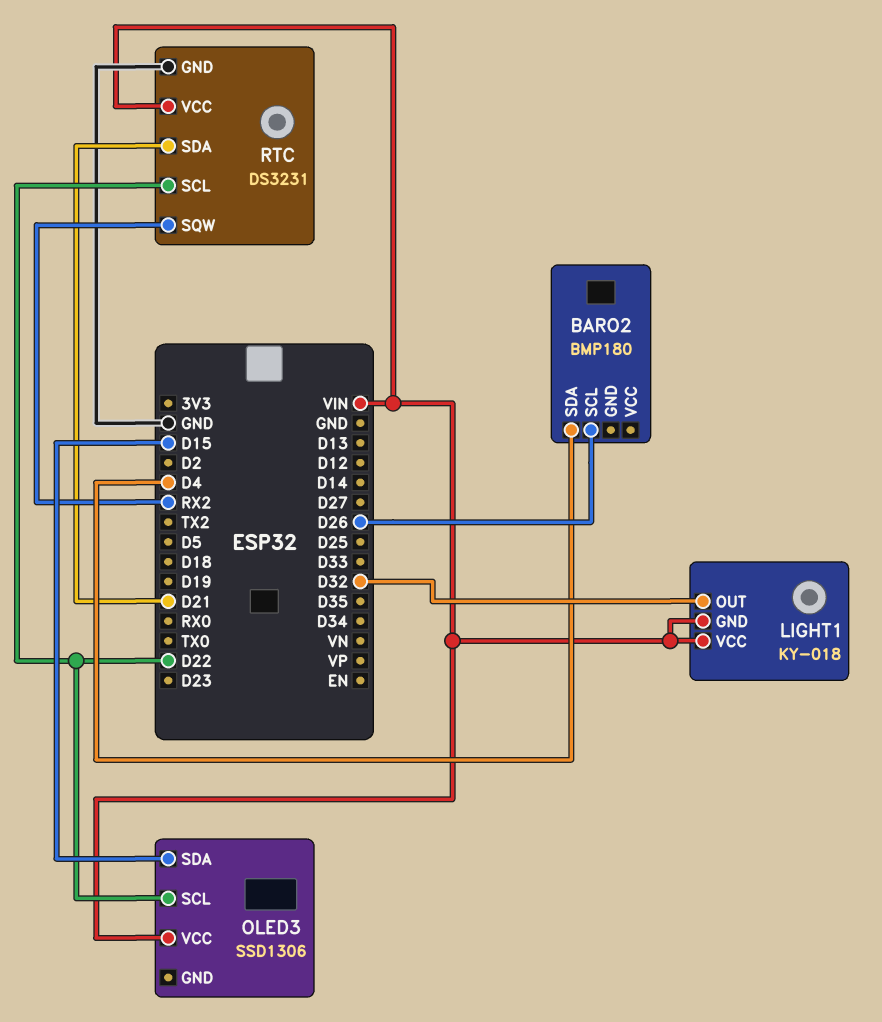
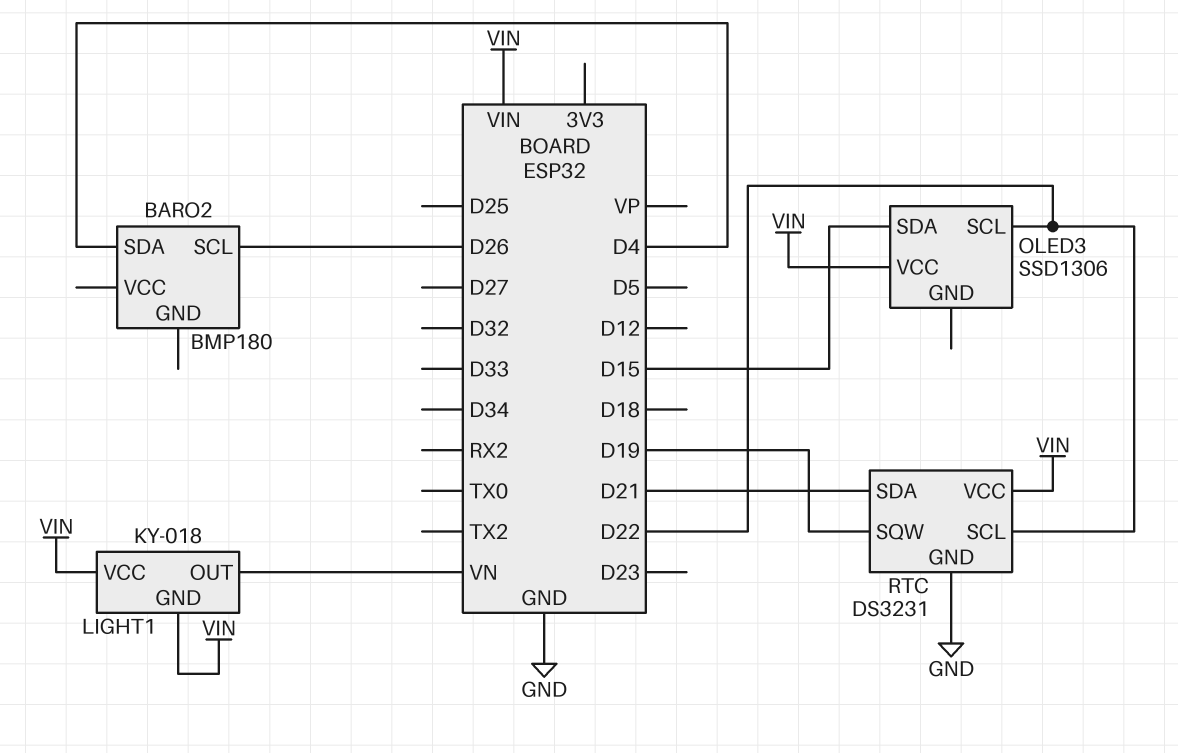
LIGHT1 pin OUT: D32 -> VN
RTC pin SQW: RX2 -> D19

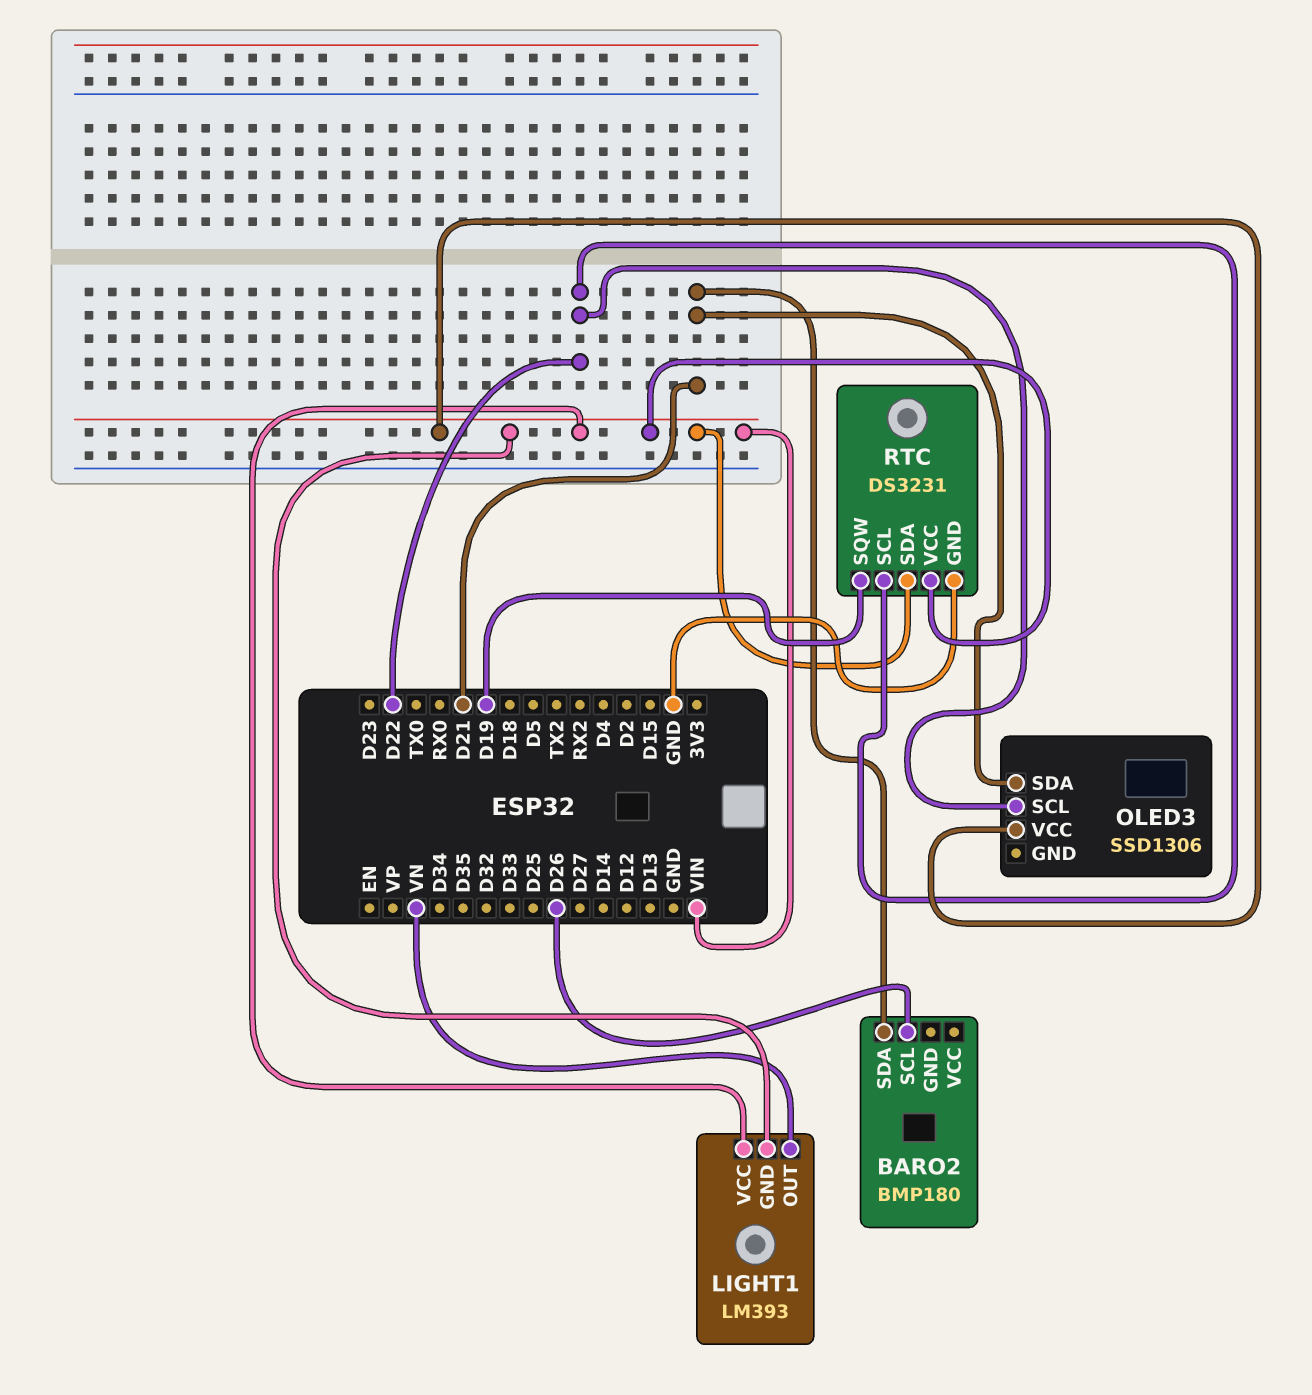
BARO2 pin SDA: D4 -> D21
LIGHT1: KY-018 -> LM393
OLED3 pin SDA: D15 -> D21
RTC pin SDA: D21 -> VIN

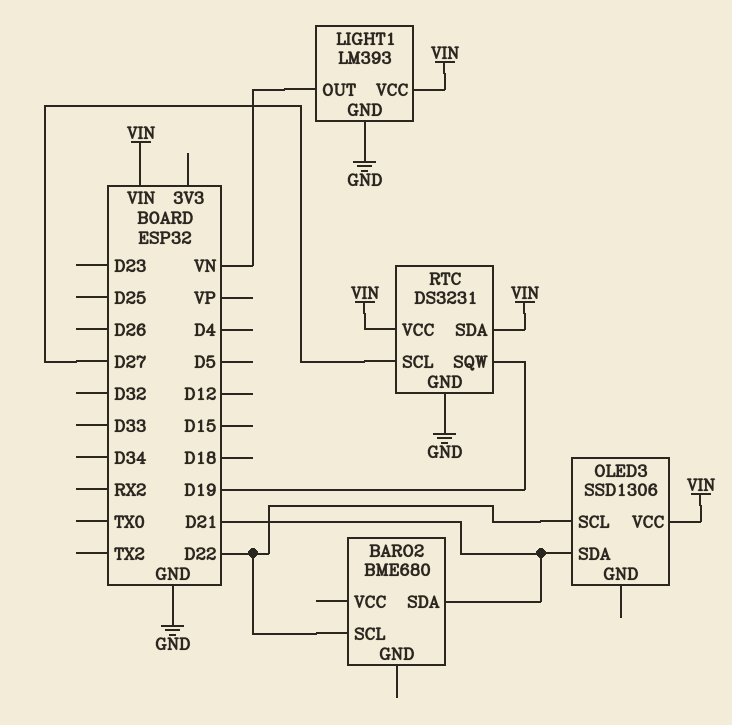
BARO2: BMP180 -> BME680
BARO2 pin SCL: D26 -> D22
LIGHT1 pin GND: VIN -> GND
RTC pin SCL: D22 -> D27

